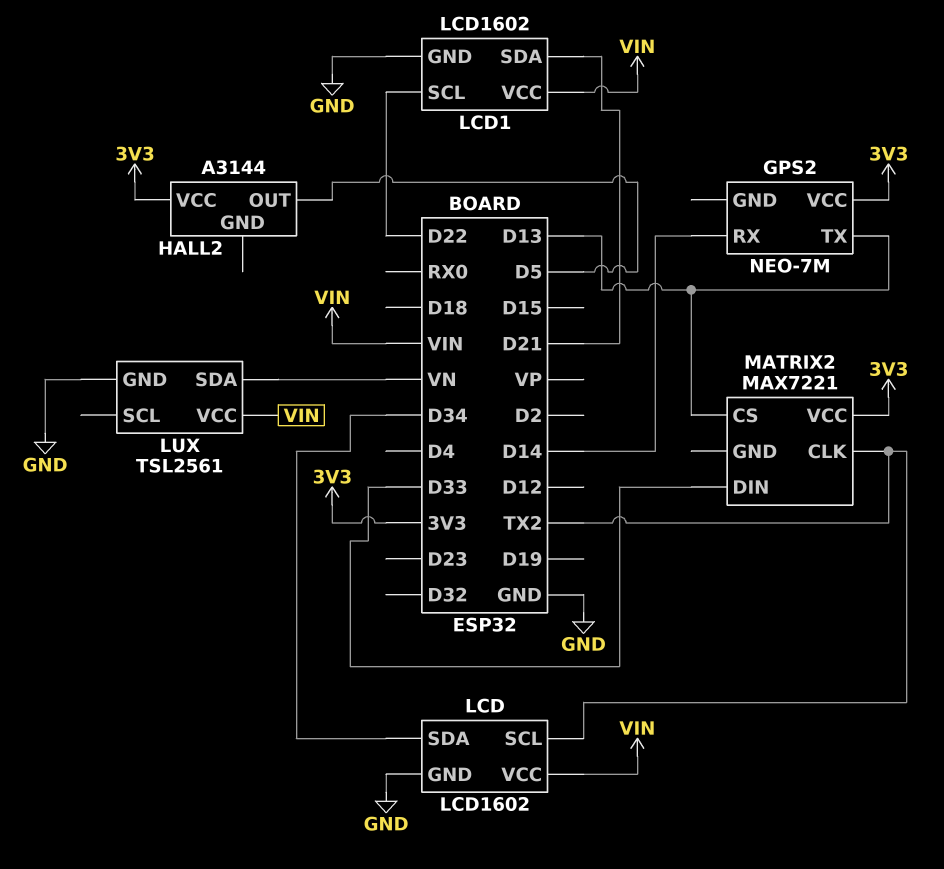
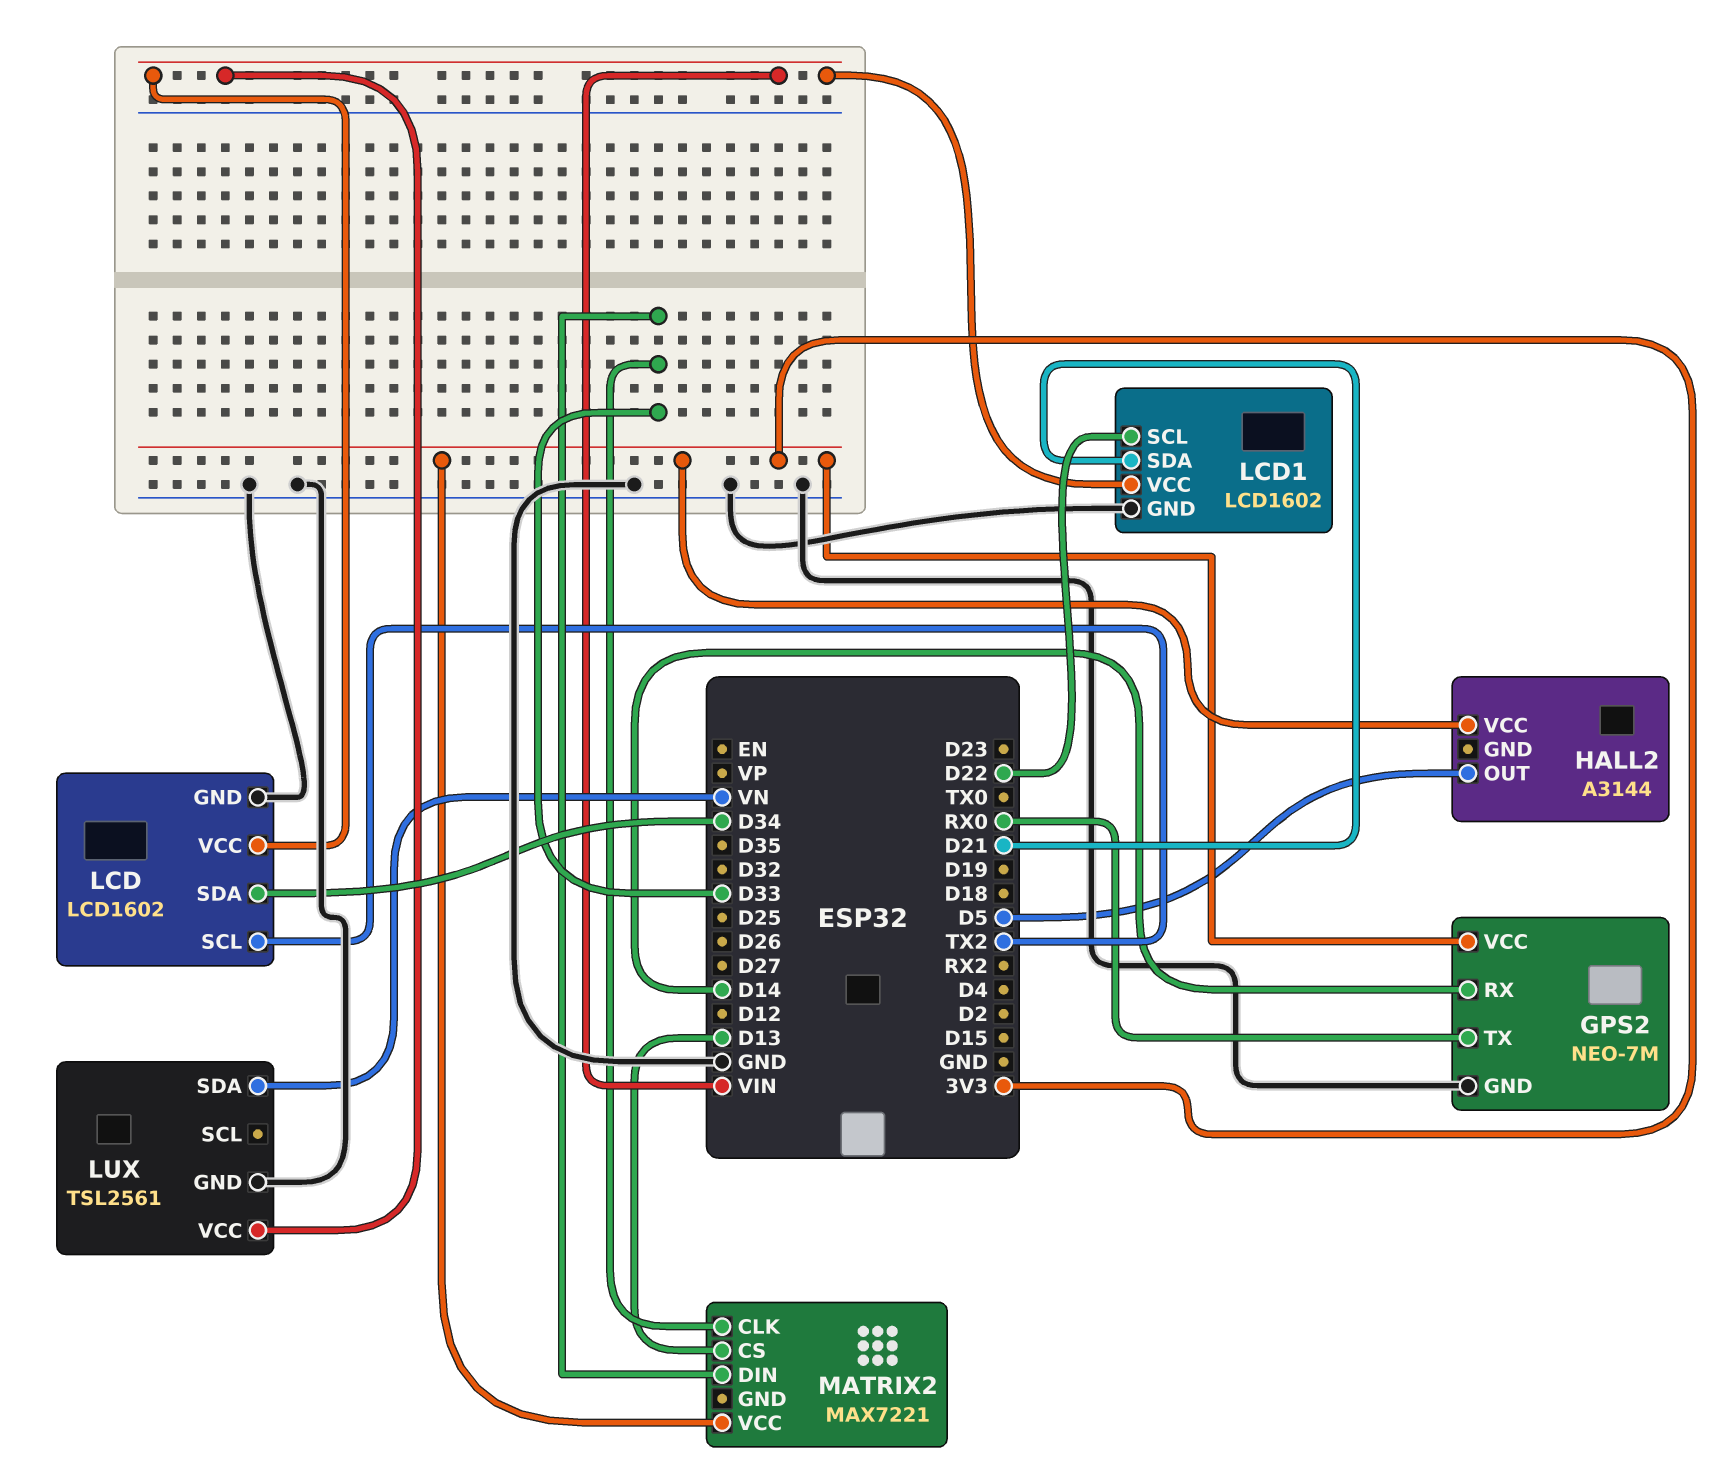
GPS2 pin GND: none -> GND
GPS2 pin TX: D13 -> RX0
MATRIX2 pin CLK: TX2 -> D33

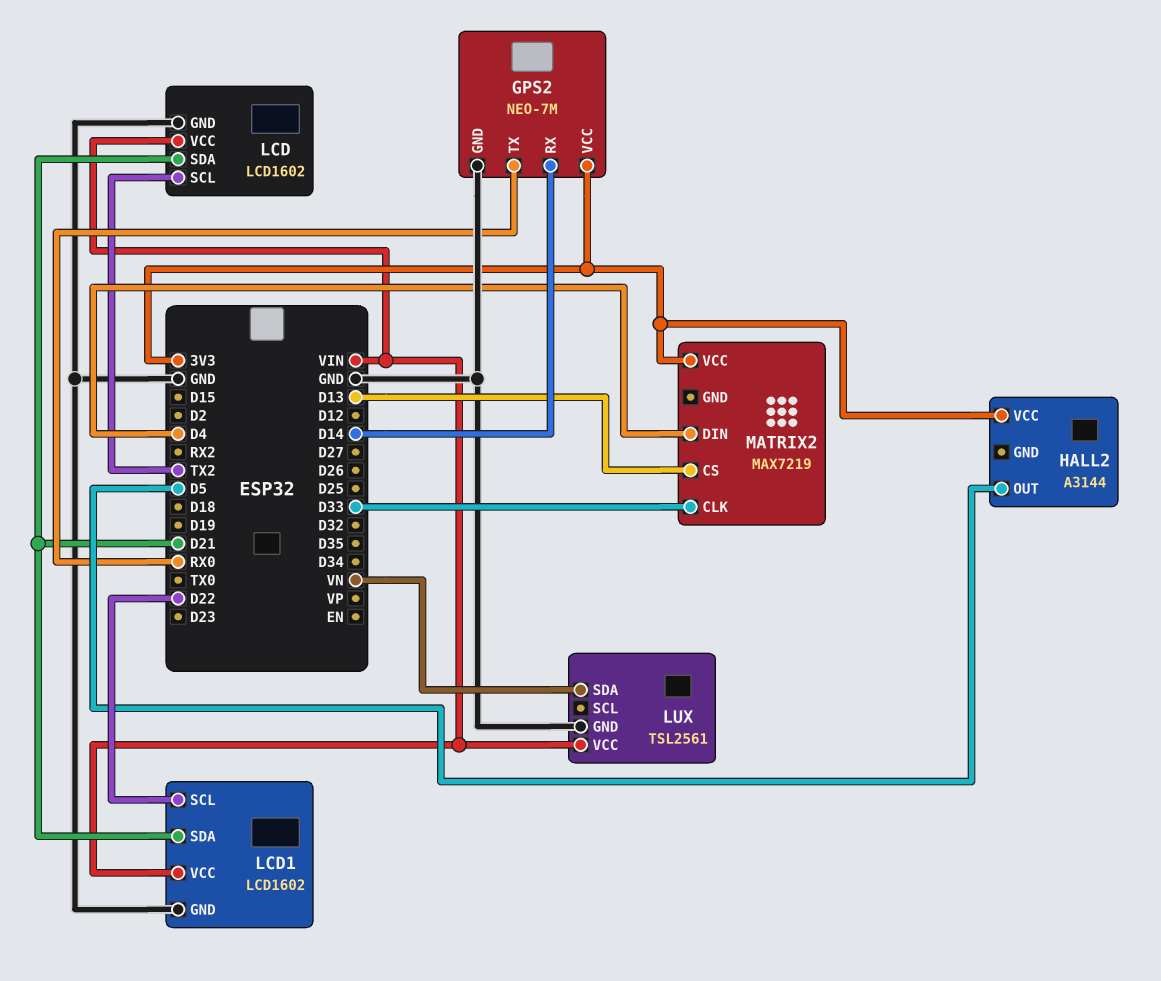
LCD pin SDA: D34 -> D21
MATRIX2: MAX7221 -> MAX7219
MATRIX2 pin DIN: D33 -> D4

